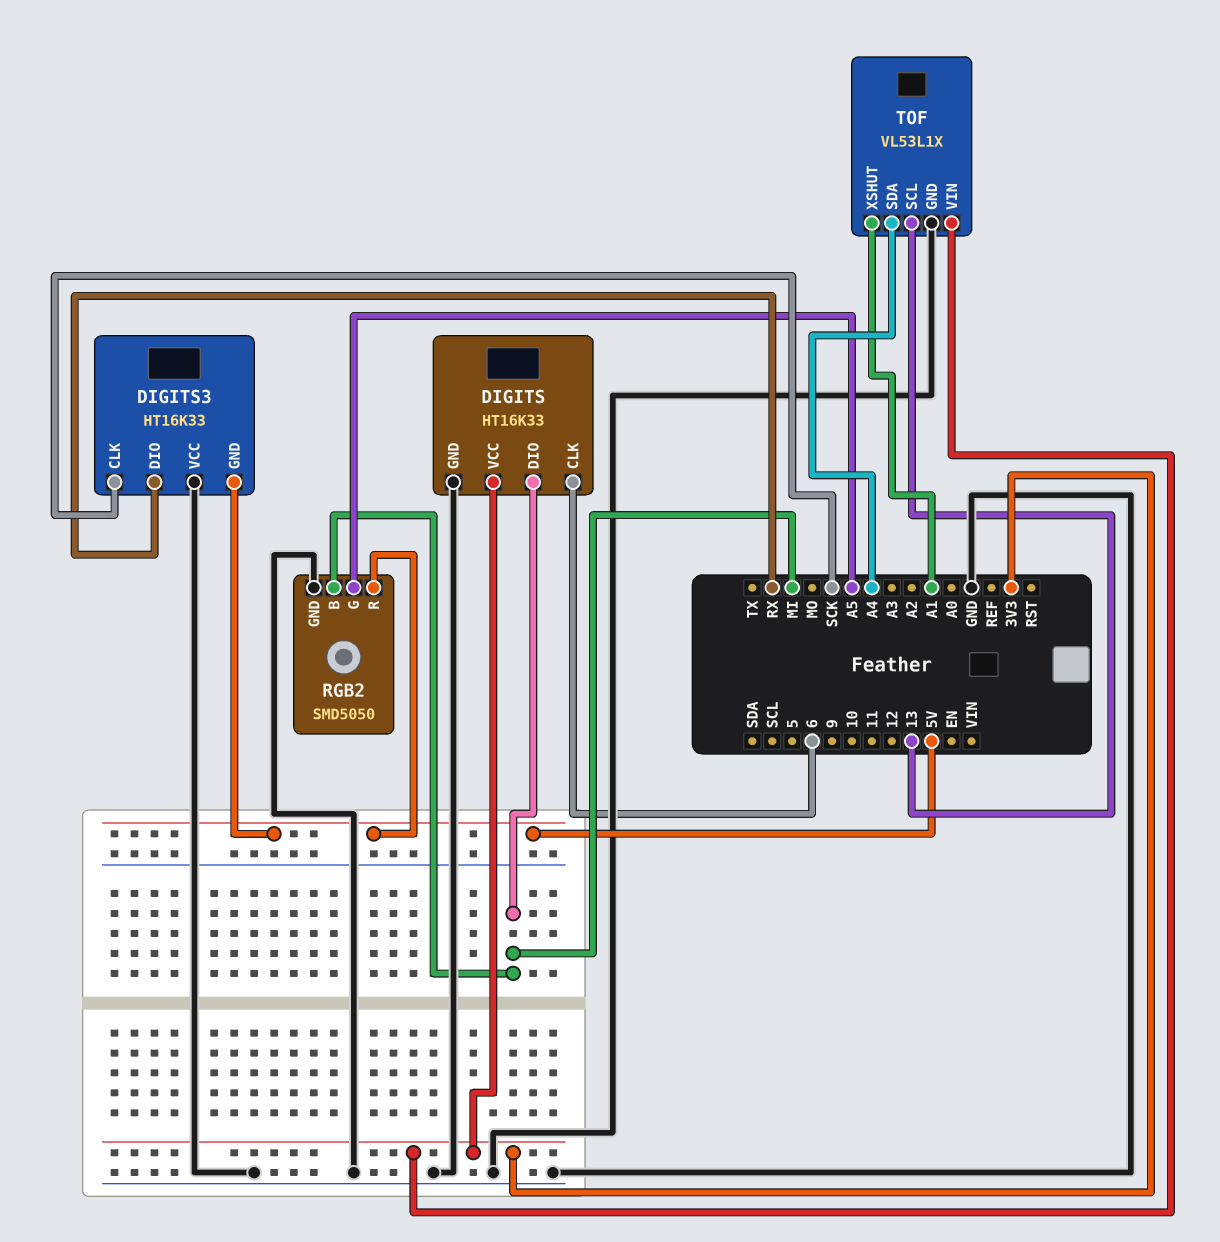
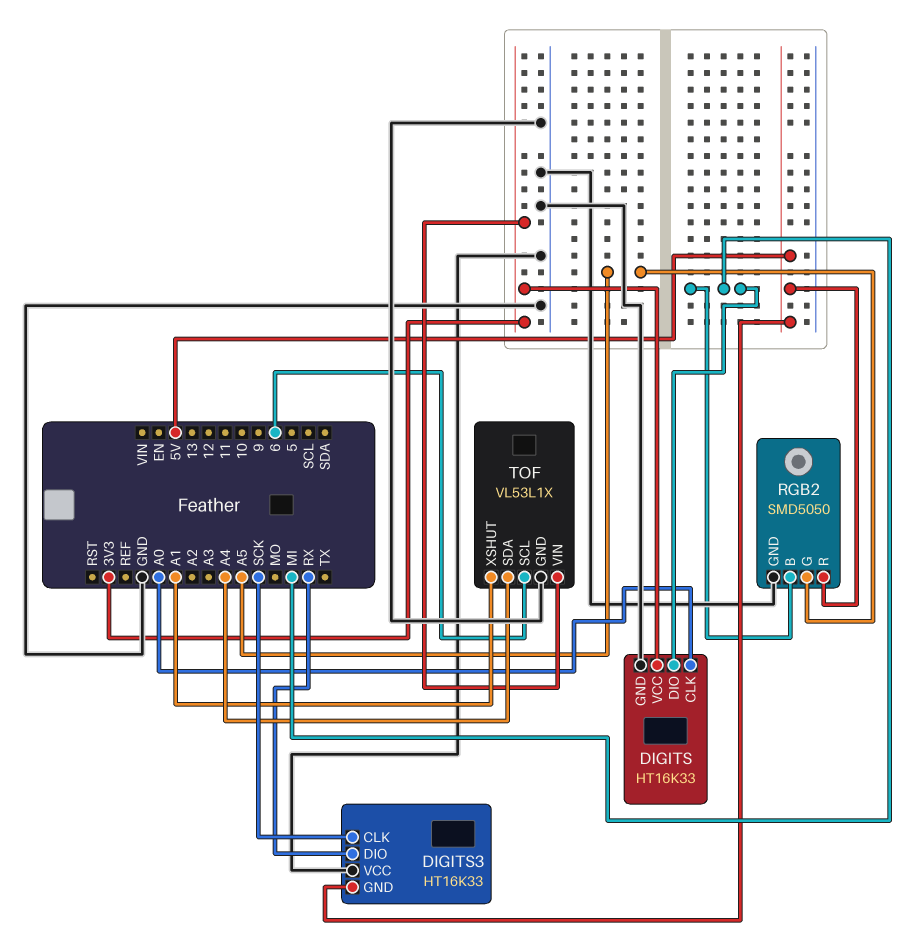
DIGITS pin CLK: 6 -> A0
TOF pin SCL: 13 -> 6

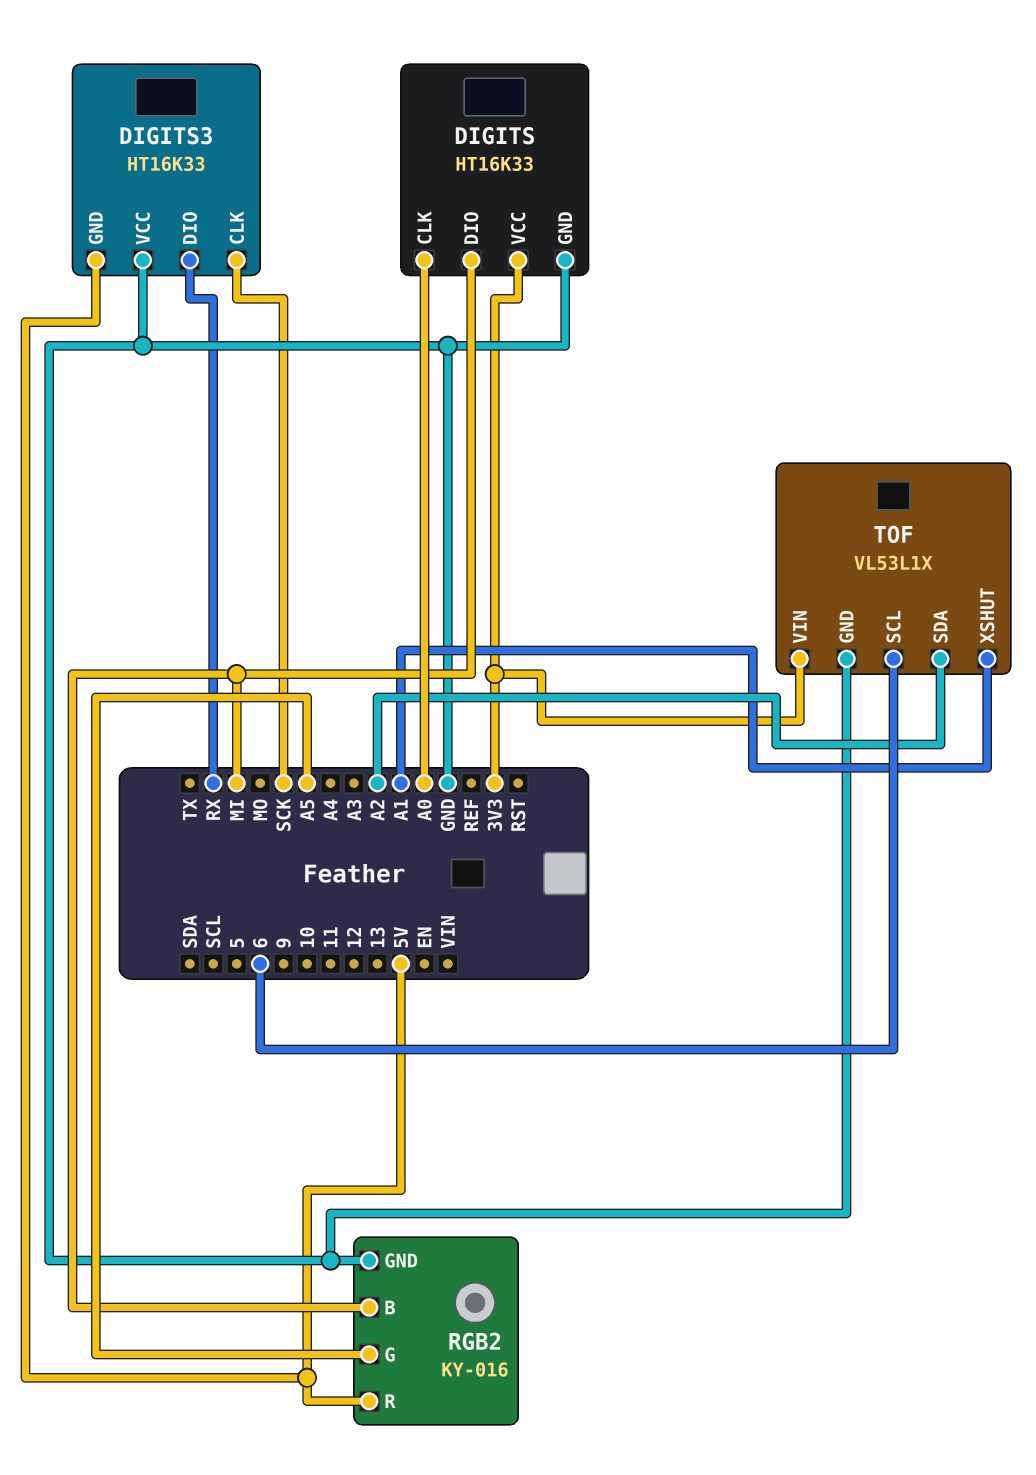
RGB2: SMD5050 -> KY-016
TOF pin SDA: A4 -> A2

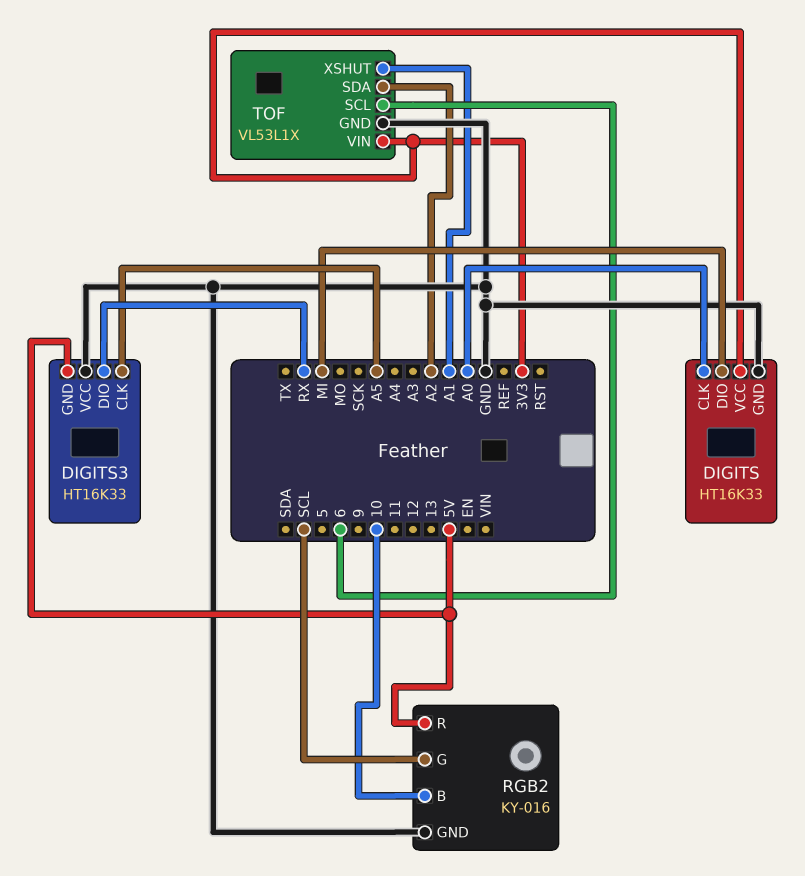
DIGITS3 pin CLK: SCK -> A5
RGB2 pin B: MI -> 10
RGB2 pin G: A5 -> SCL

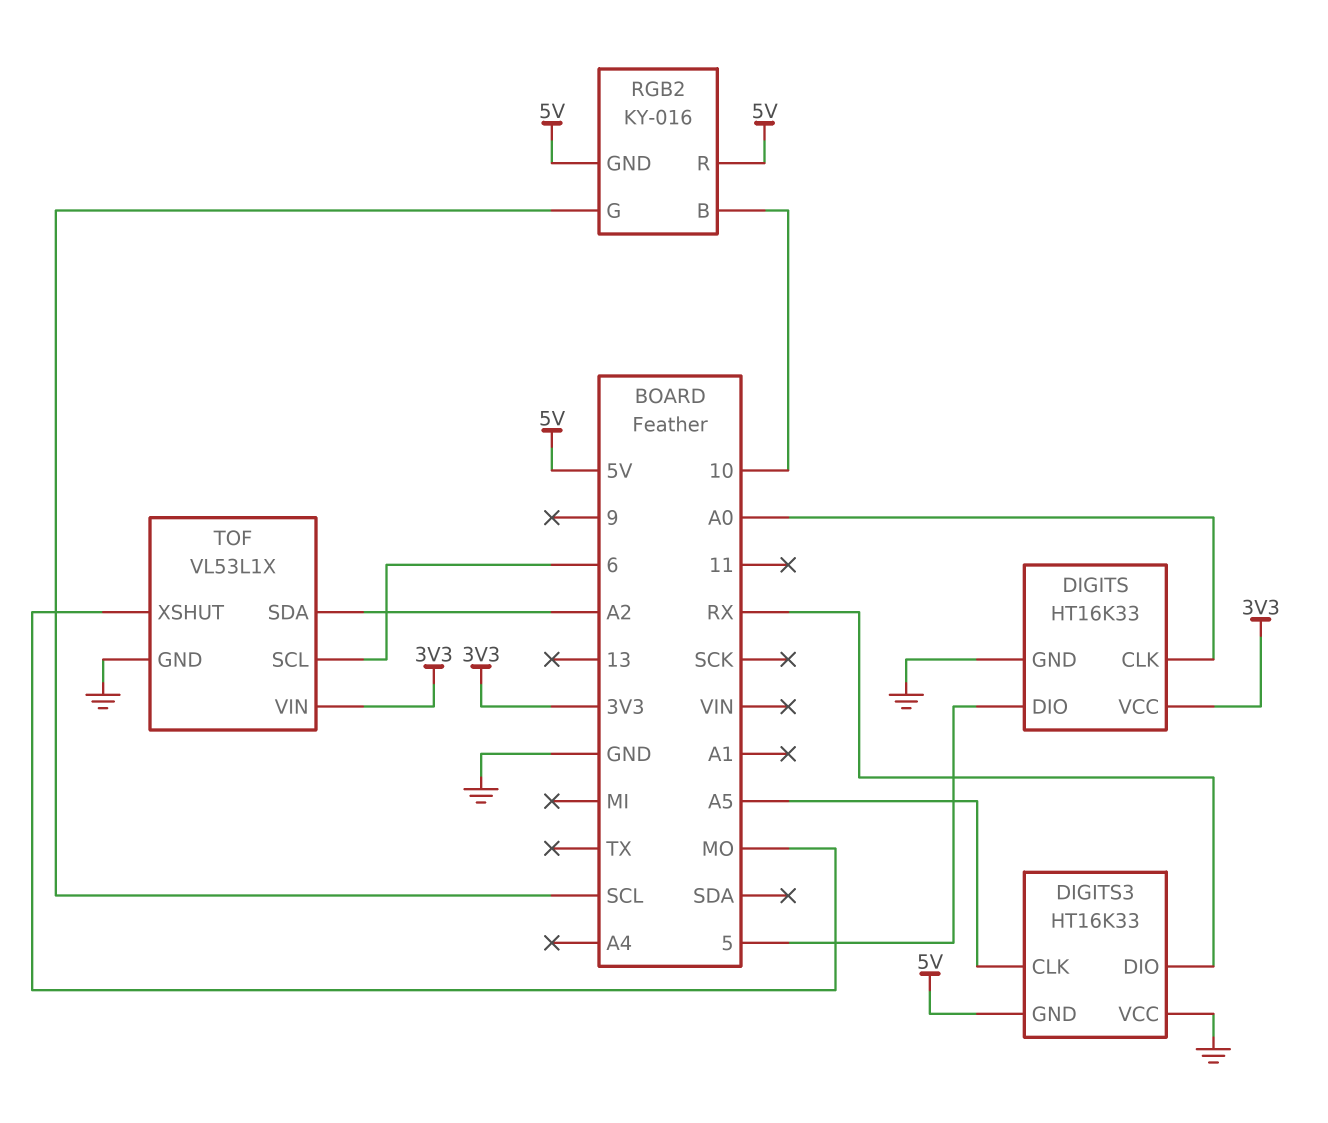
DIGITS pin DIO: MI -> 5
RGB2 pin GND: GND -> 5V
TOF pin XSHUT: A1 -> MO

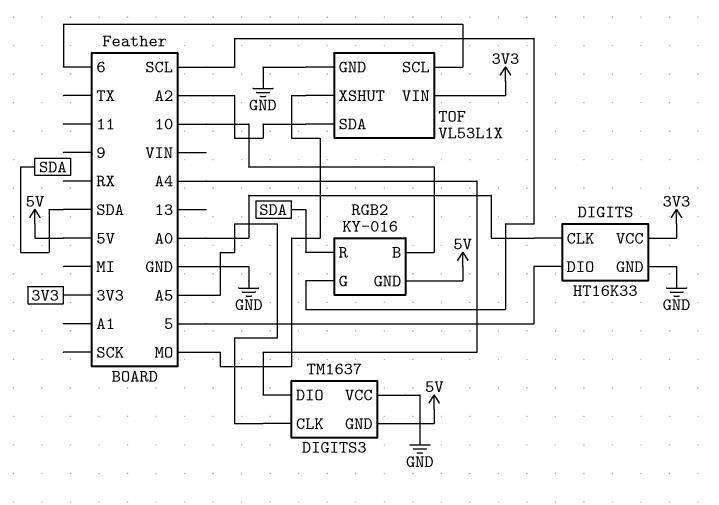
DIGITS3: HT16K33 -> TM1637
DIGITS3 pin DIO: RX -> A4
RGB2 pin R: 5V -> SDA

